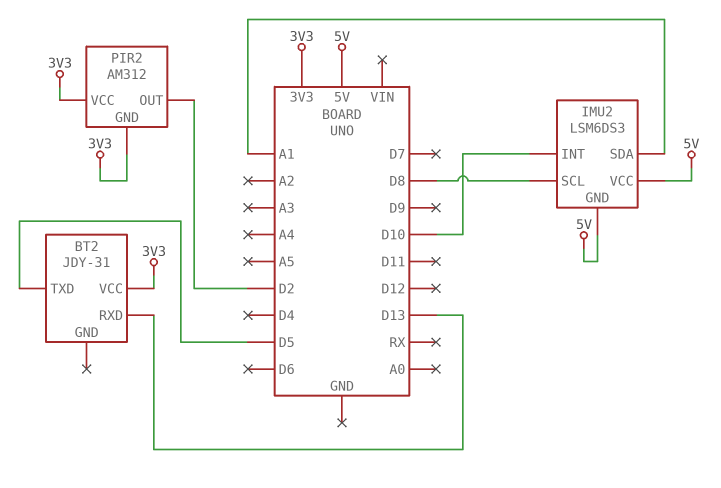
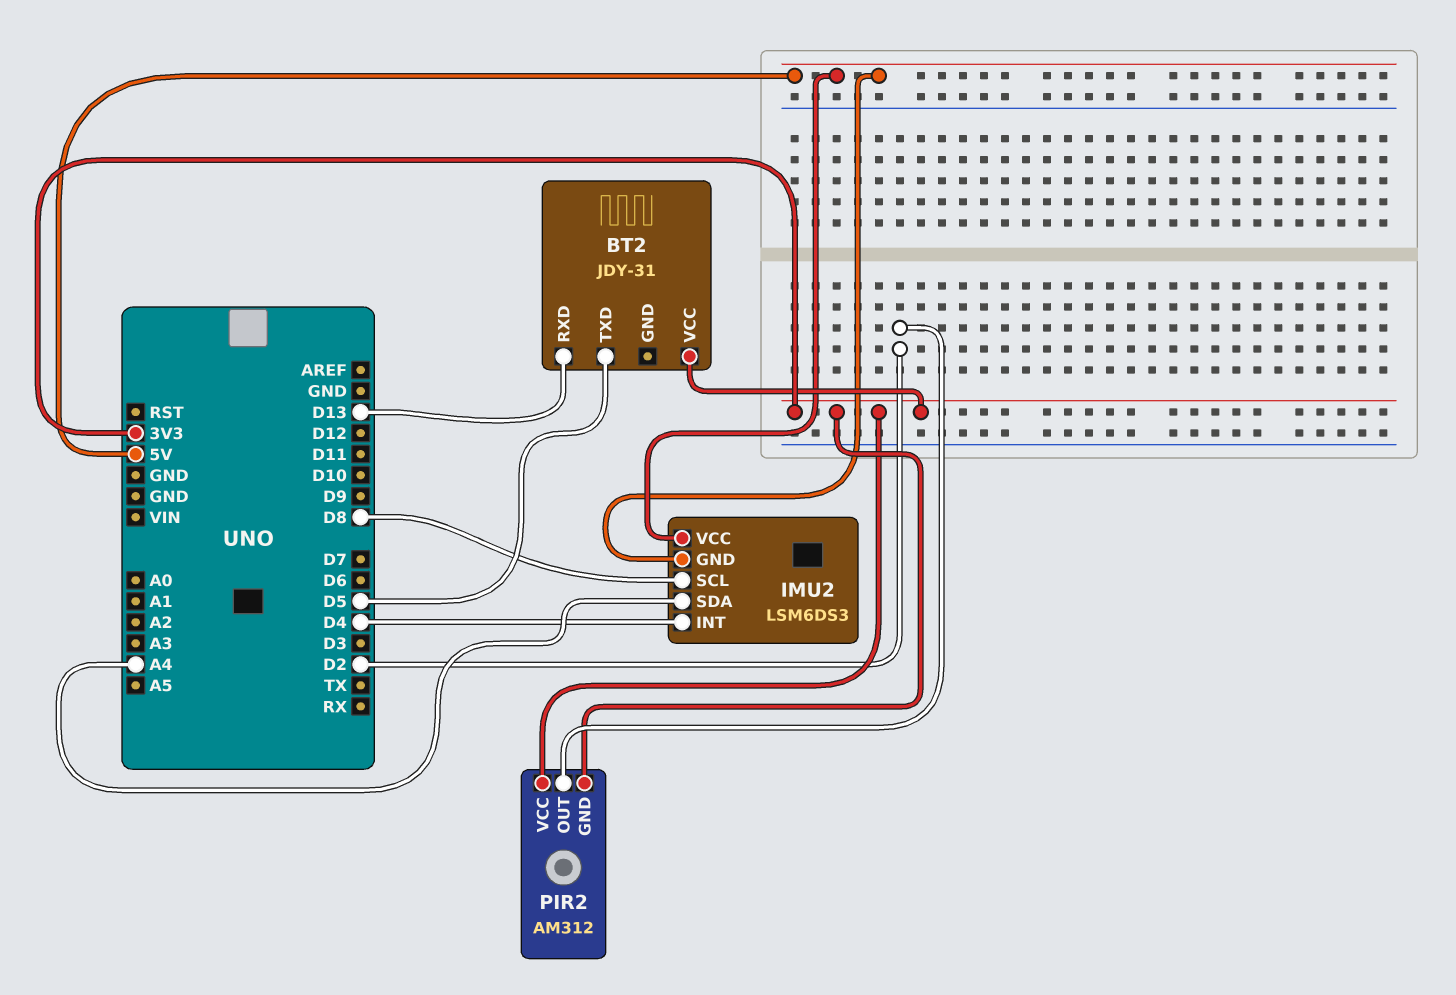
IMU2 pin INT: D10 -> D4
IMU2 pin SDA: A1 -> A4

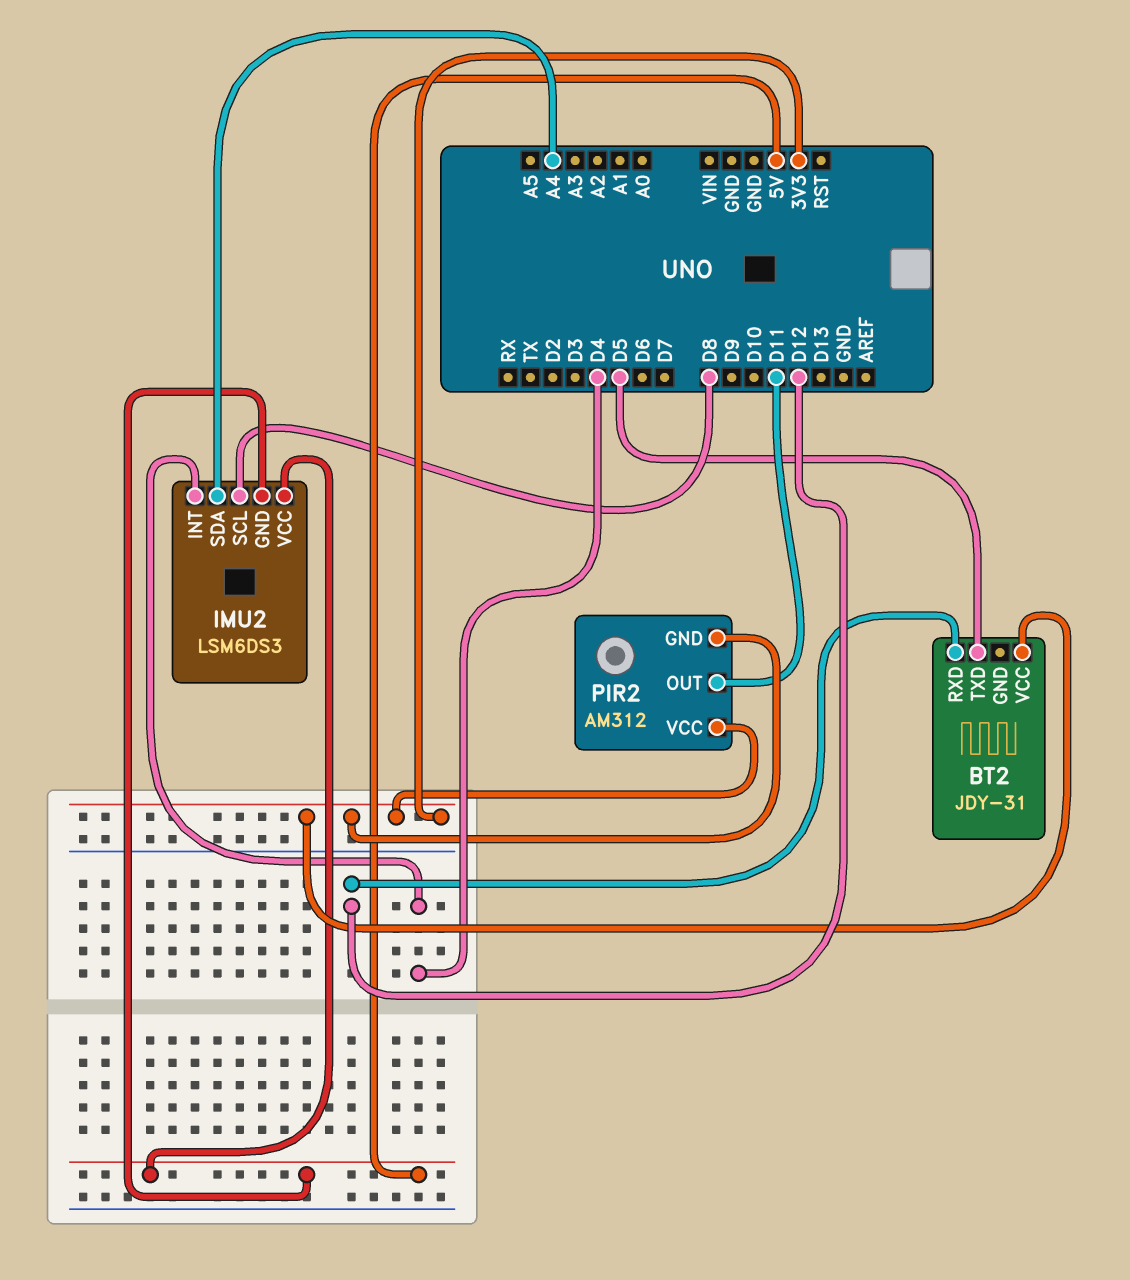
BT2 pin RXD: D13 -> D12
PIR2 pin OUT: D2 -> D11

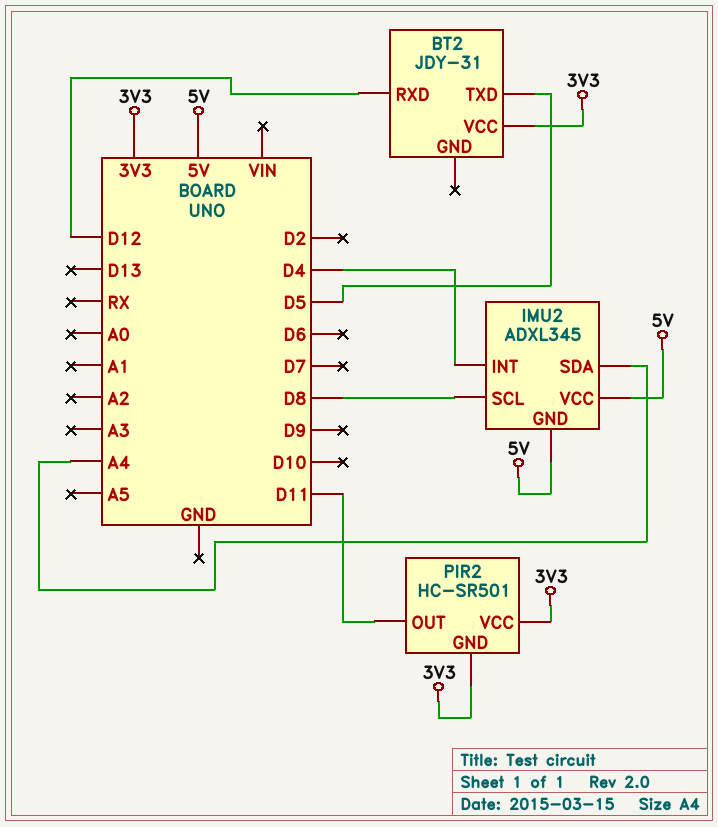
IMU2: LSM6DS3 -> ADXL345
PIR2: AM312 -> HC-SR501

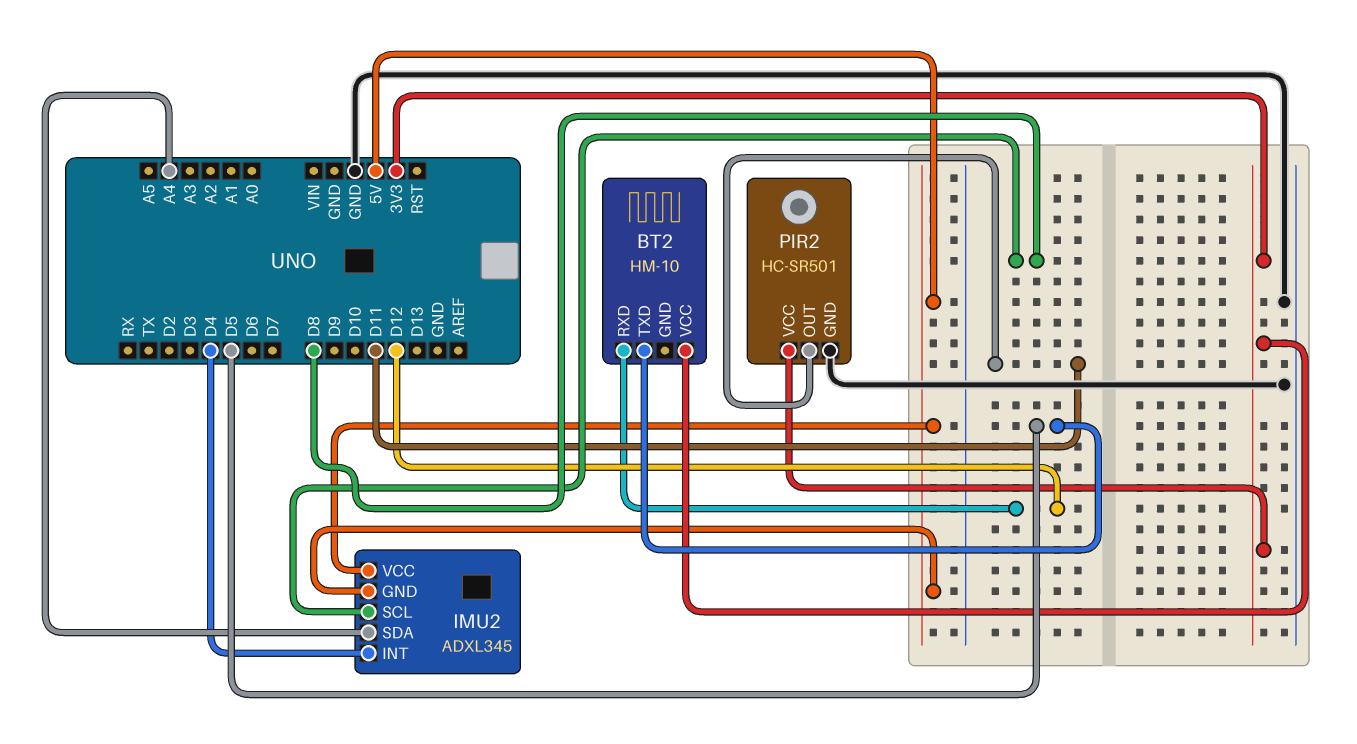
BT2: JDY-31 -> HM-10
PIR2 pin GND: 3V3 -> GND

